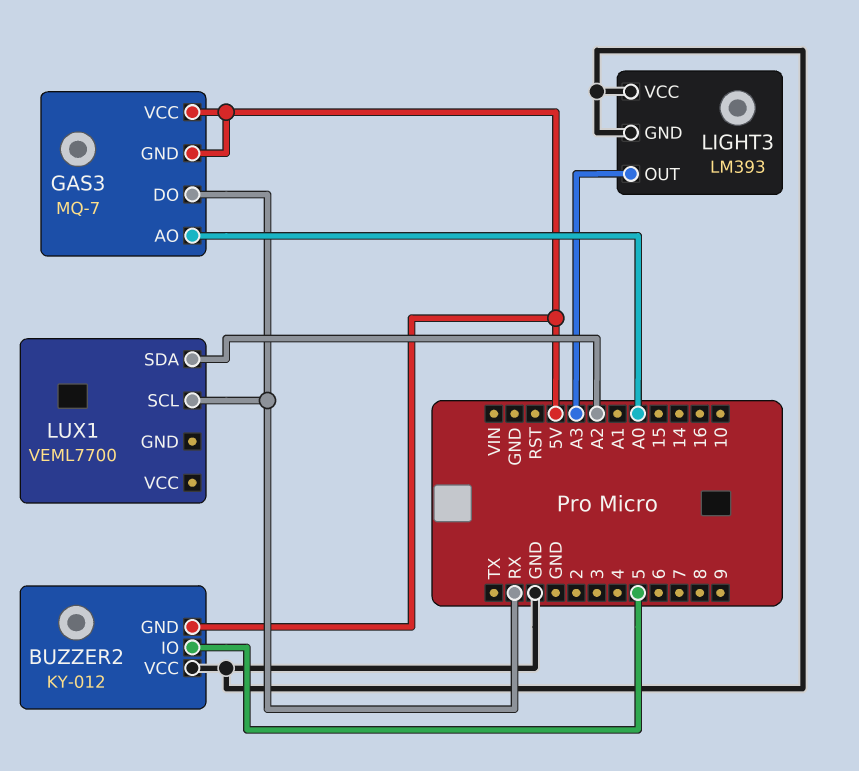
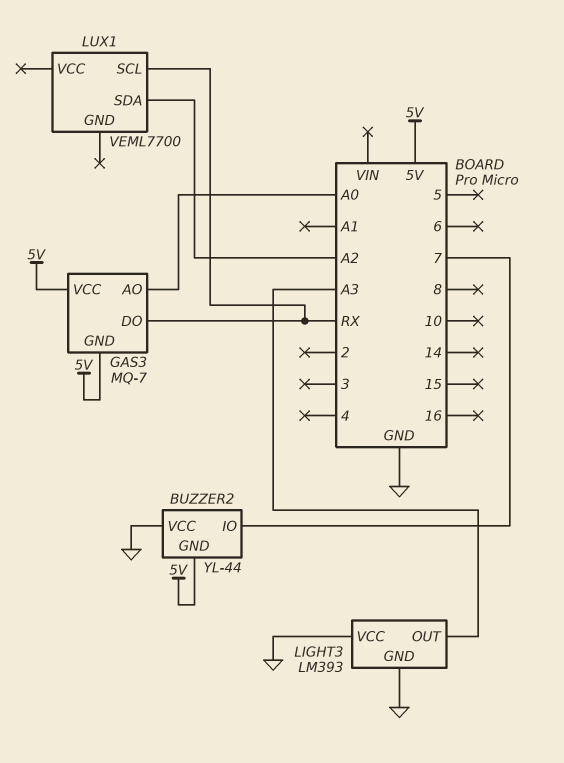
BUZZER2: KY-012 -> YL-44
BUZZER2 pin IO: 5 -> 7

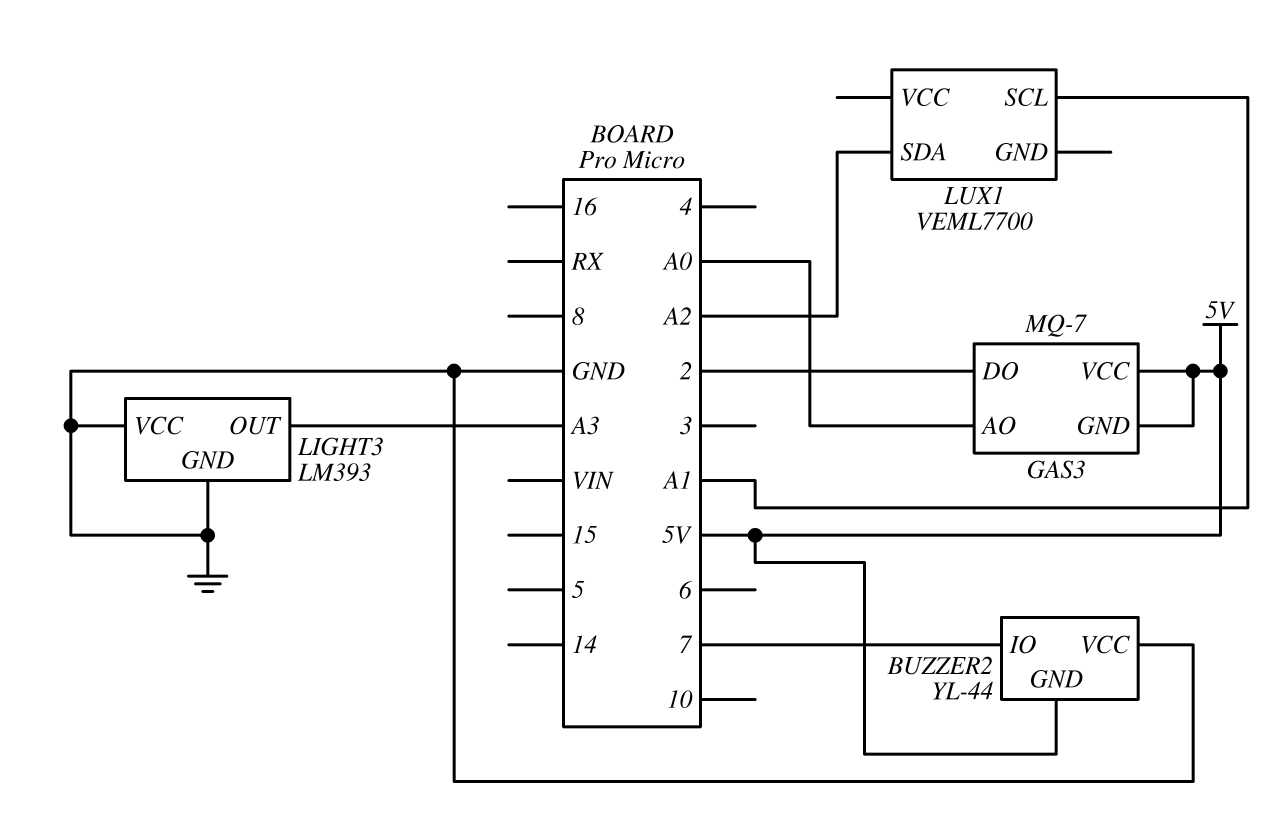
GAS3 pin DO: RX -> 2
LUX1 pin SCL: RX -> A1

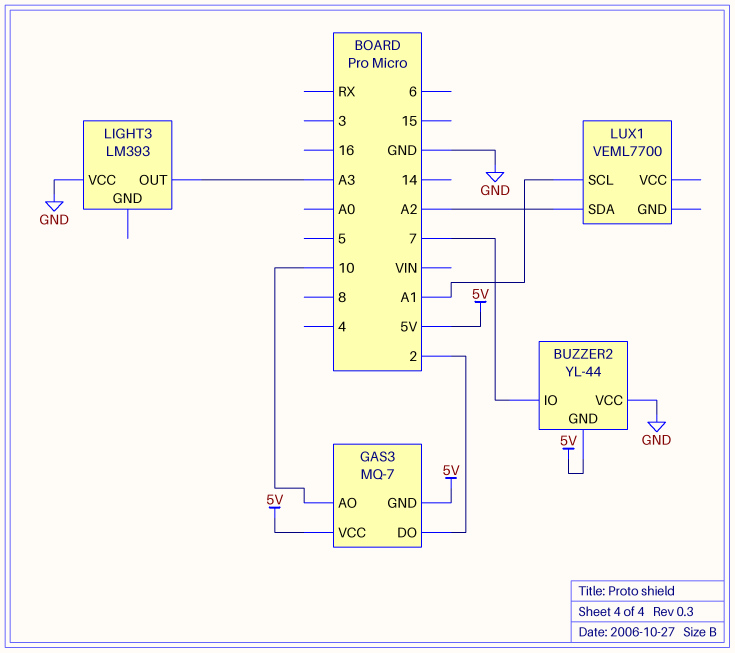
GAS3 pin AO: A0 -> 10
LIGHT3 pin GND: GND -> none

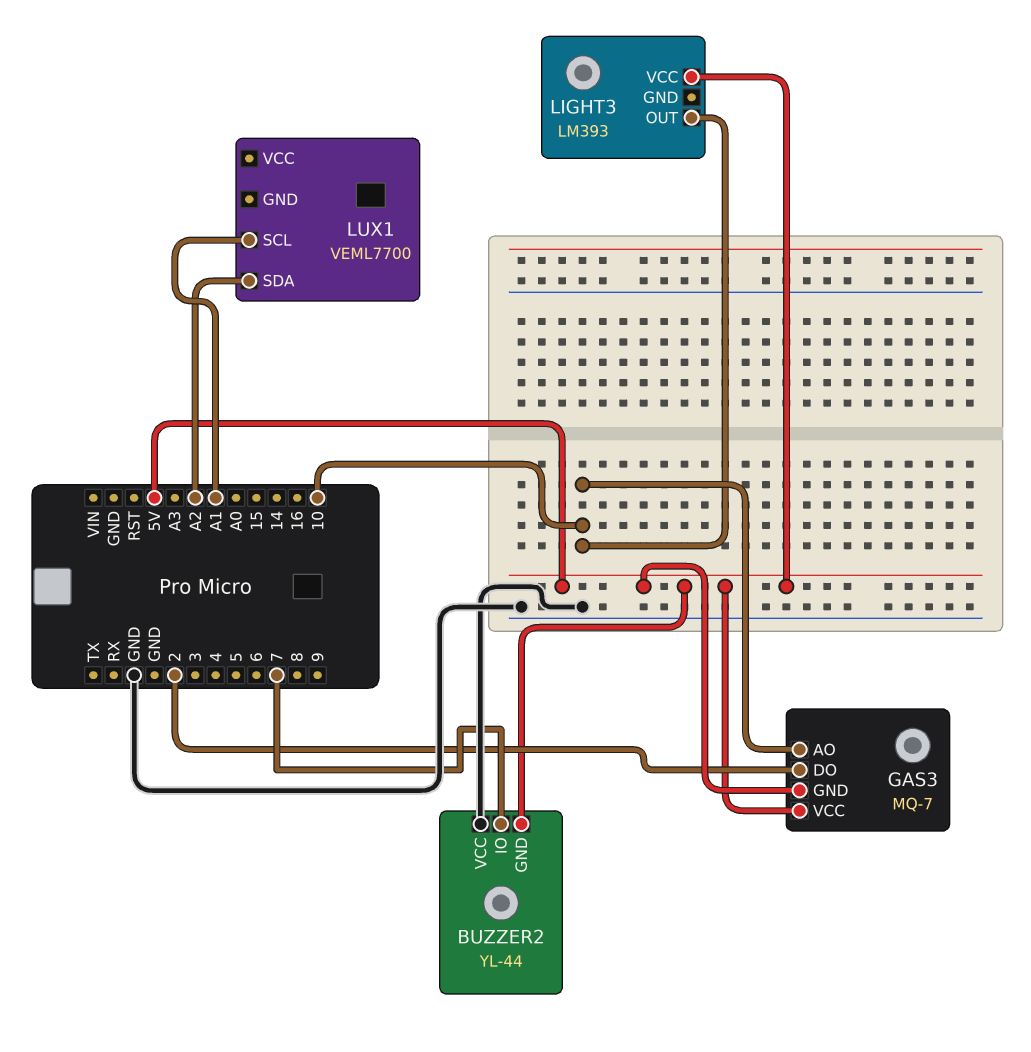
LIGHT3 pin OUT: A3 -> 10
LIGHT3 pin VCC: GND -> 5V

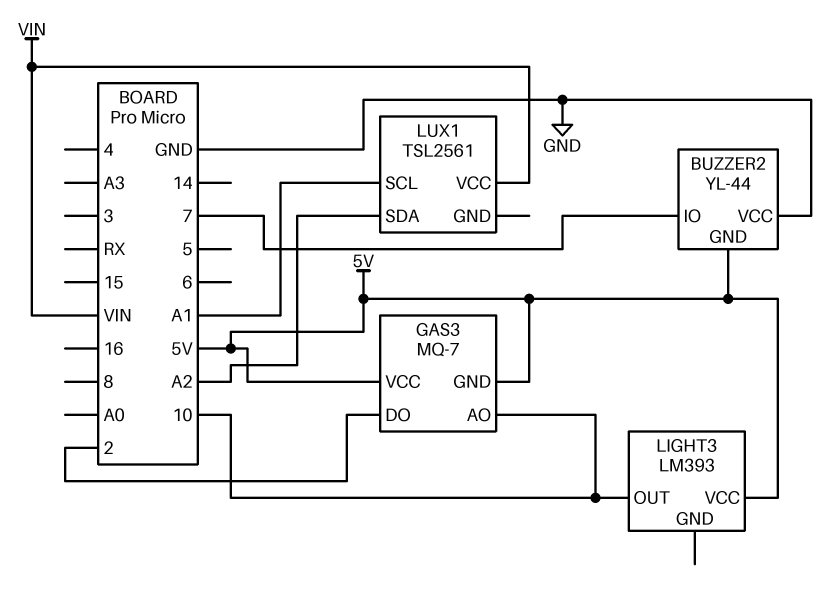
LUX1: VEML7700 -> TSL2561
LUX1 pin VCC: none -> VIN

